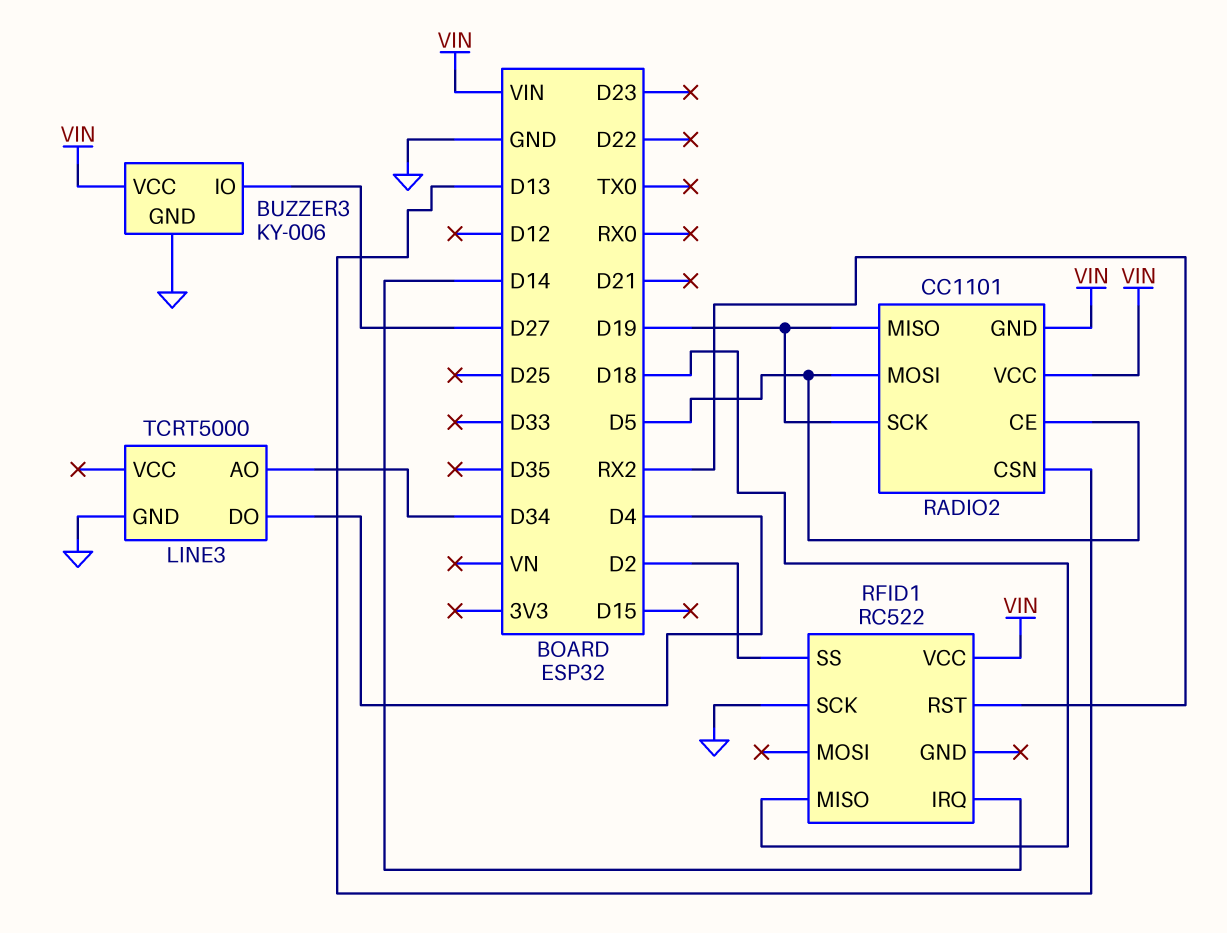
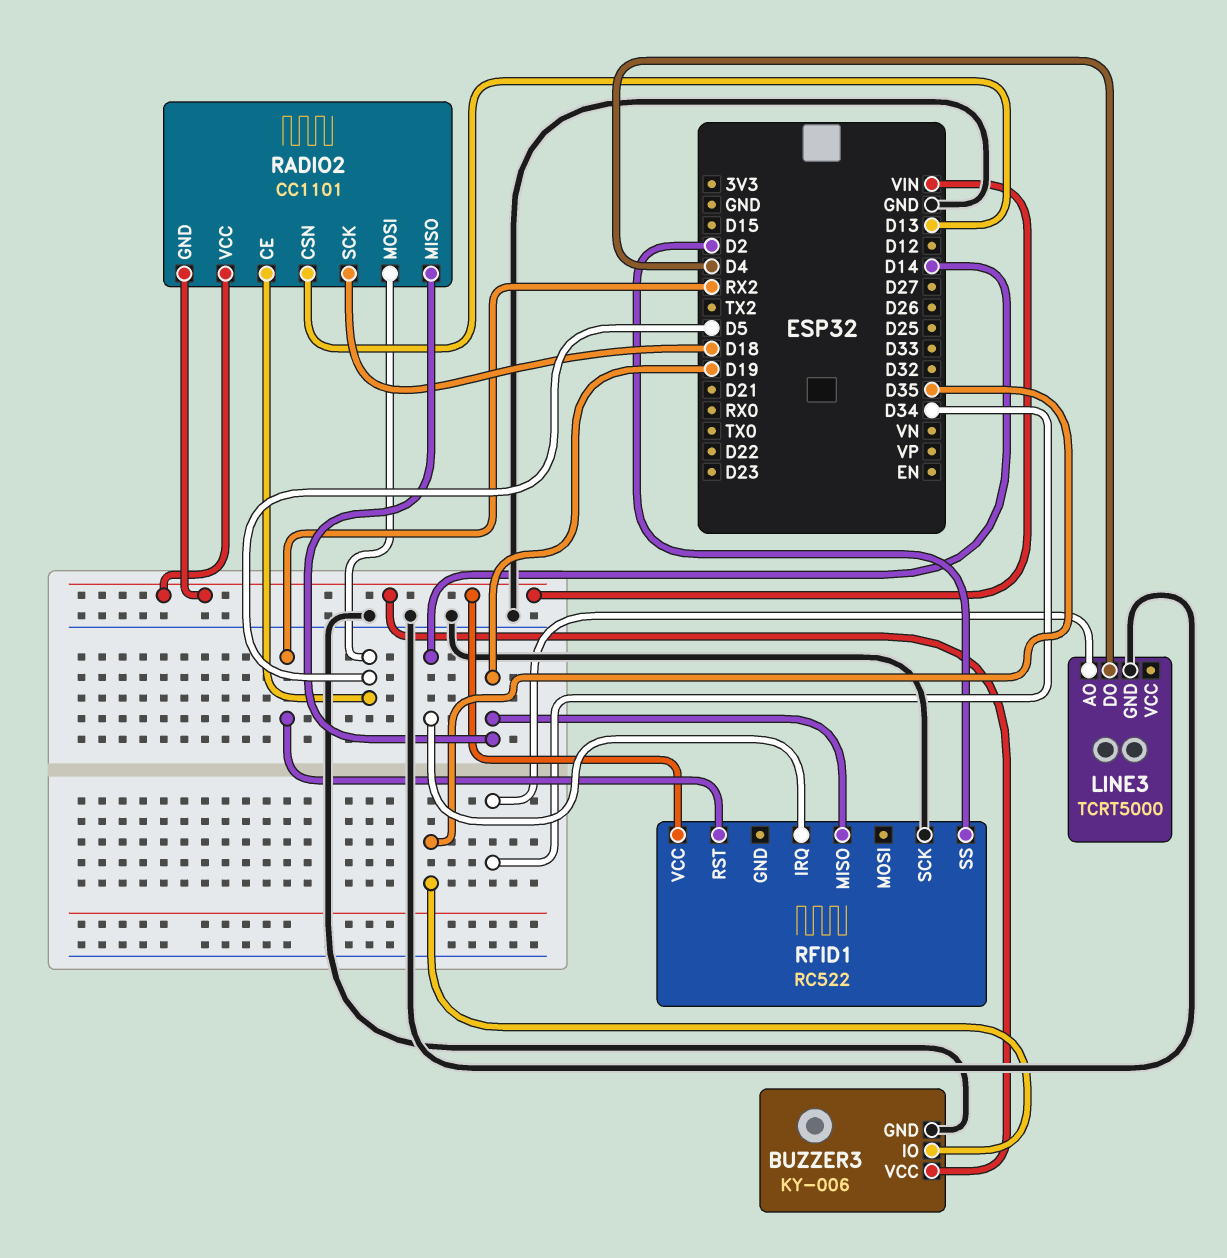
BUZZER3 pin IO: D27 -> D35
RADIO2 pin SCK: D19 -> D18
RFID1 pin MISO: D18 -> D19

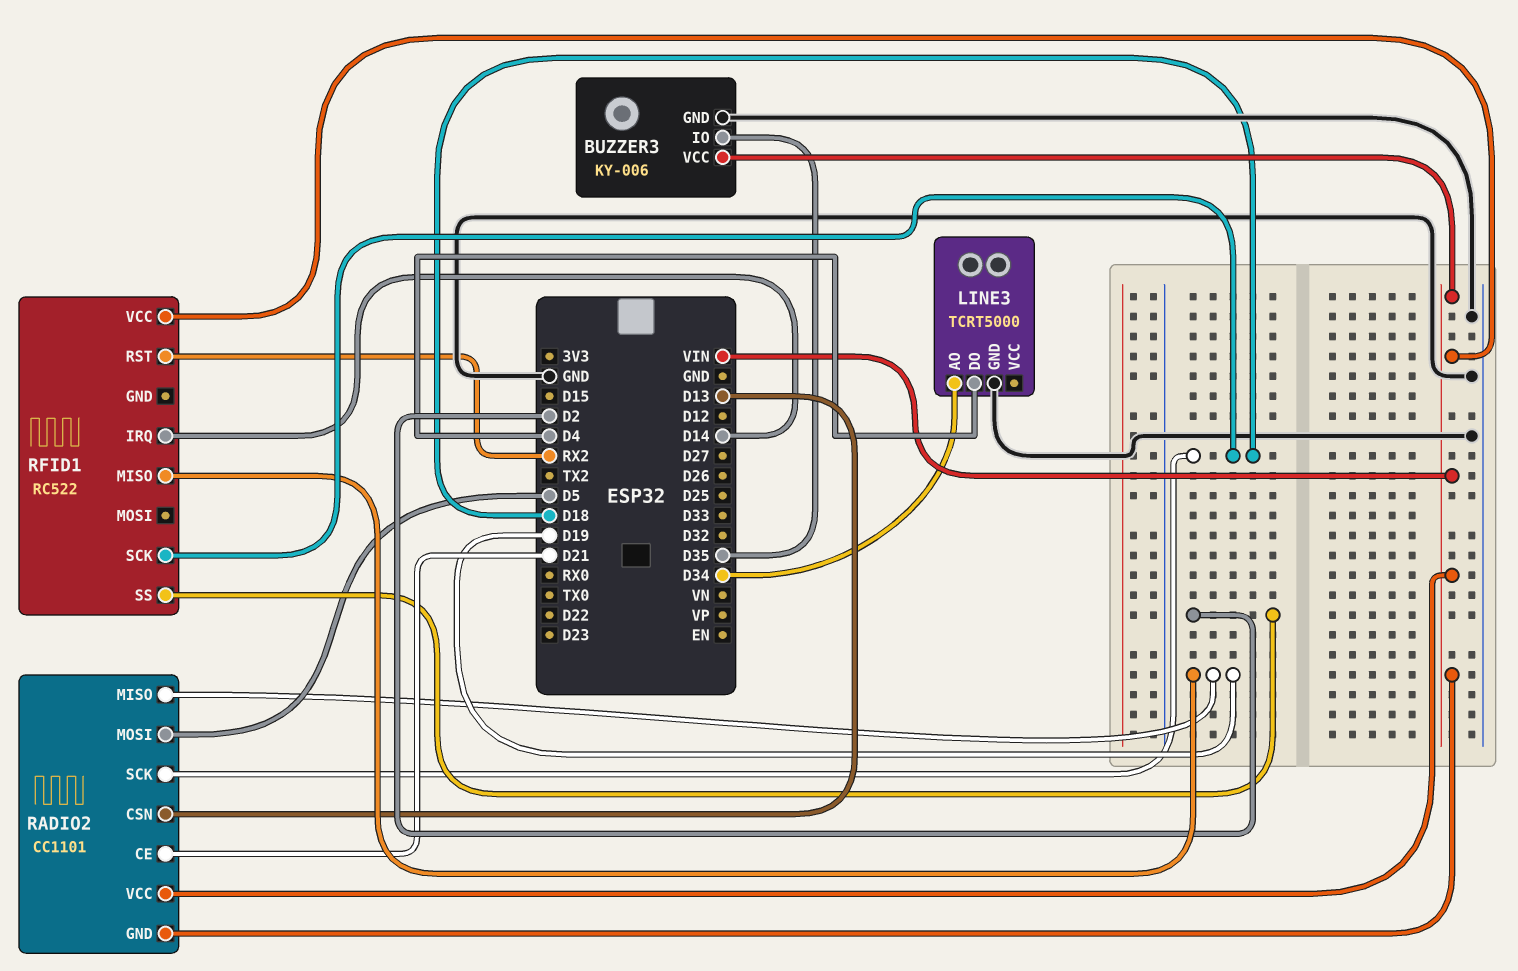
RADIO2 pin CE: D5 -> D21
RFID1 pin SCK: GND -> D18

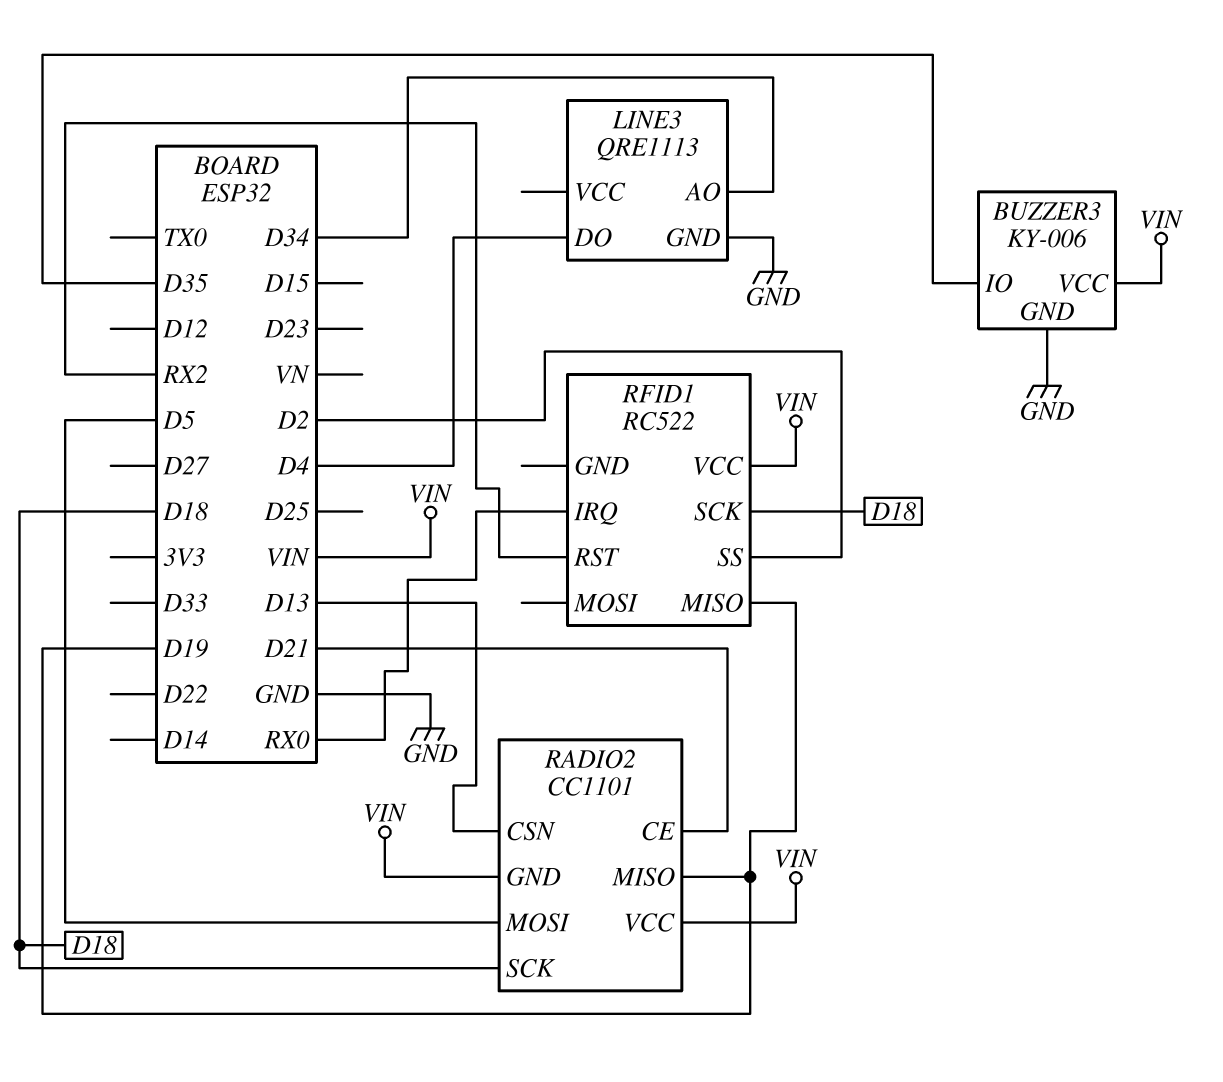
LINE3: TCRT5000 -> QRE1113
RFID1 pin IRQ: D14 -> RX0

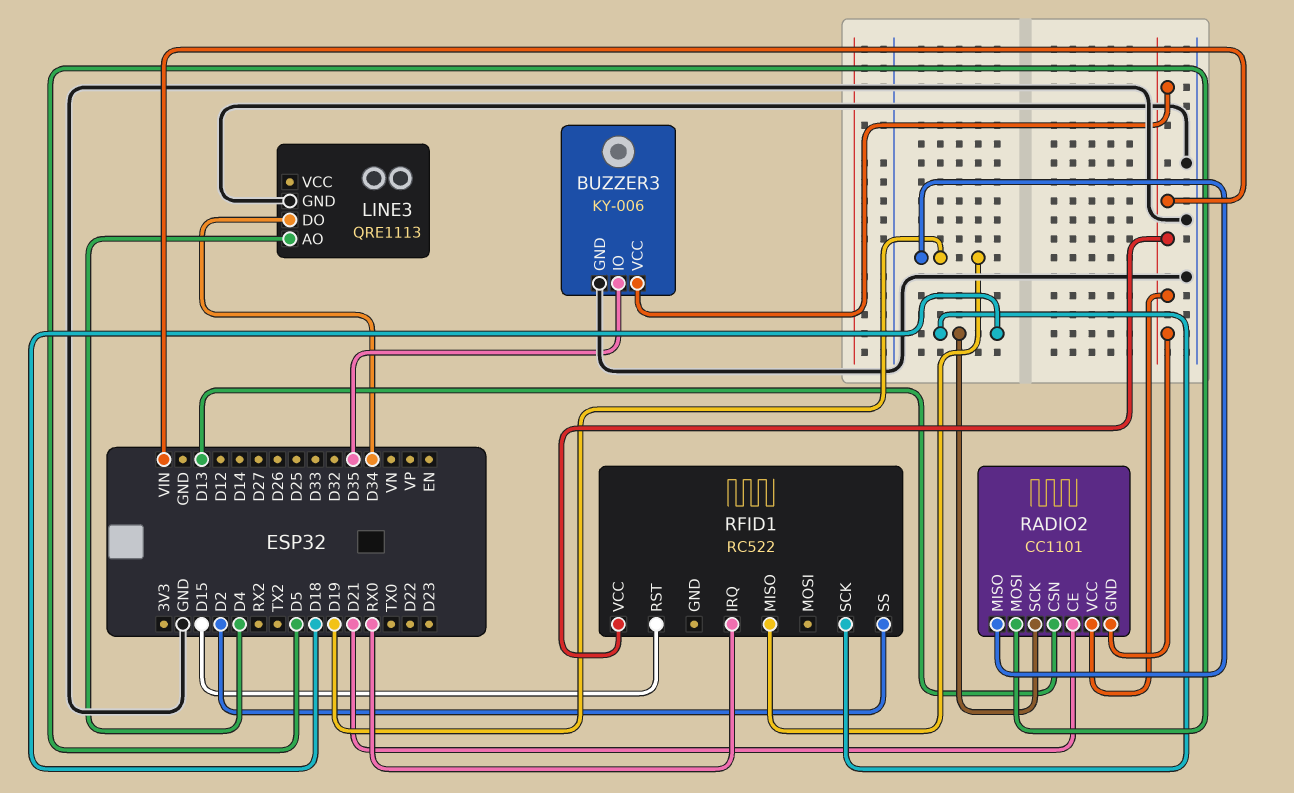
LINE3 pin AO: D34 -> D4
LINE3 pin DO: D4 -> D34
RFID1 pin RST: RX2 -> D15

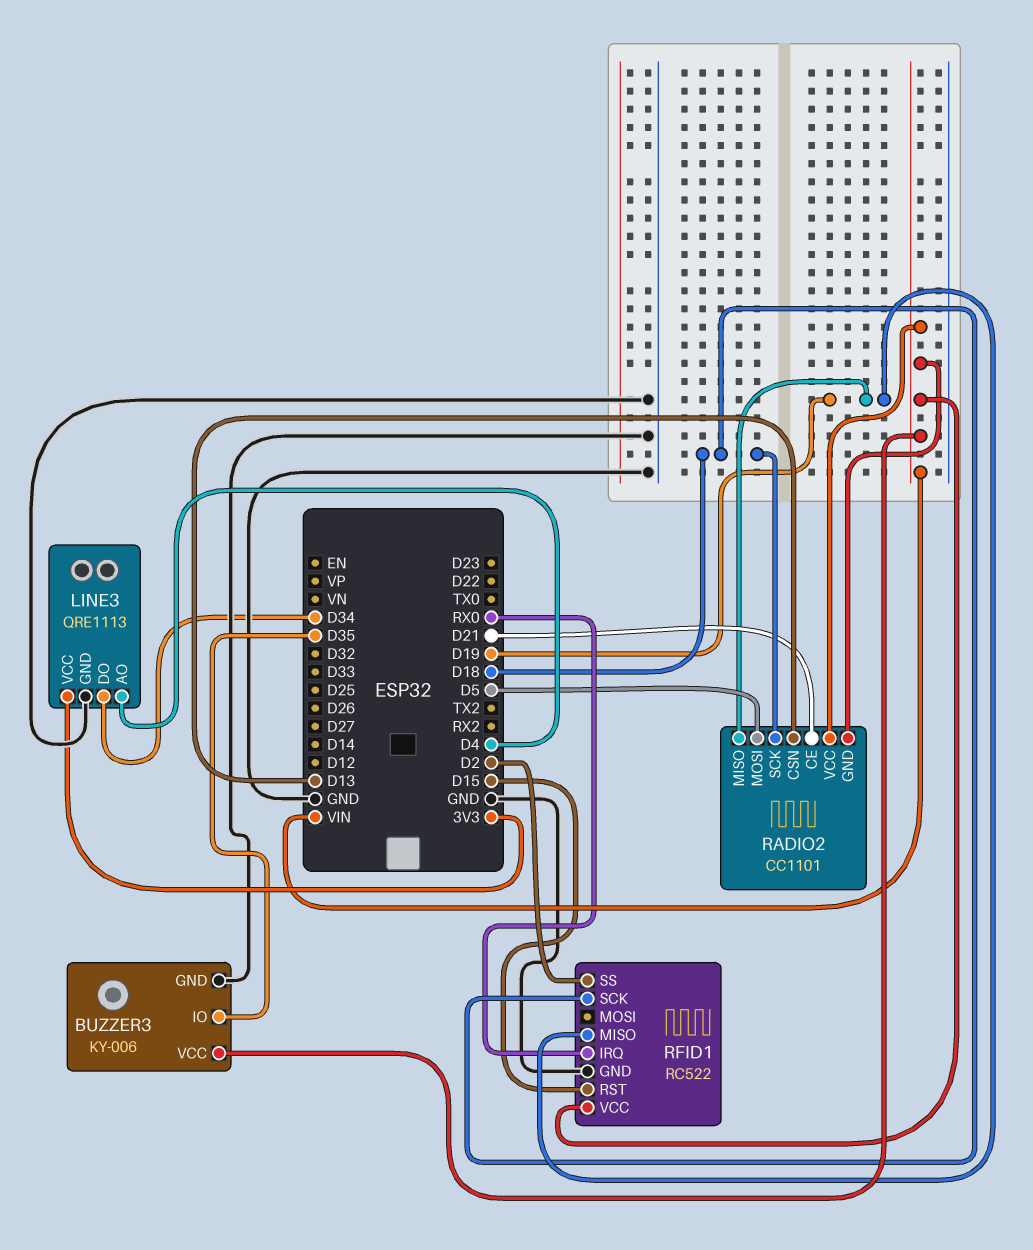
LINE3 pin VCC: none -> 3V3
RFID1 pin GND: none -> GND

